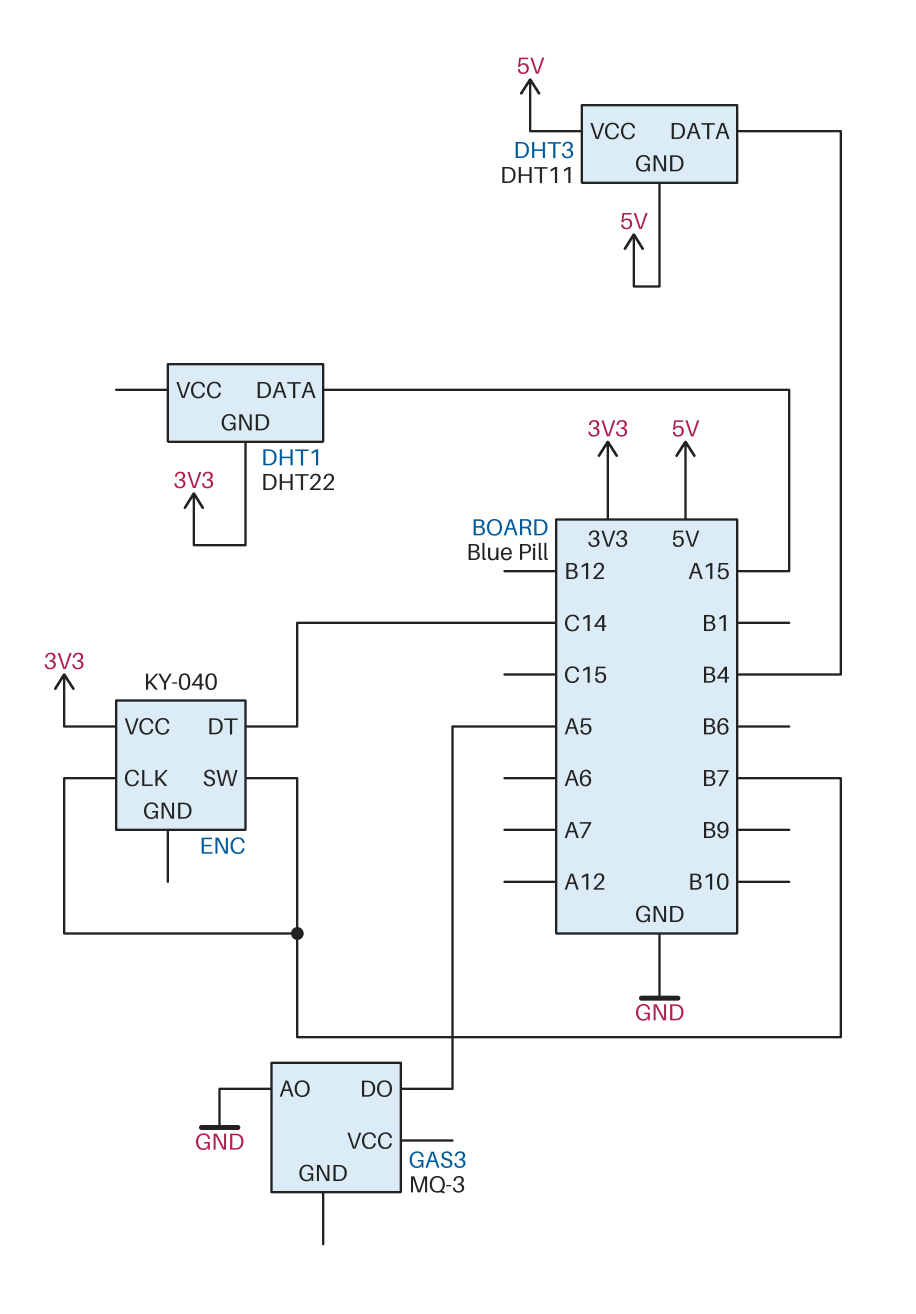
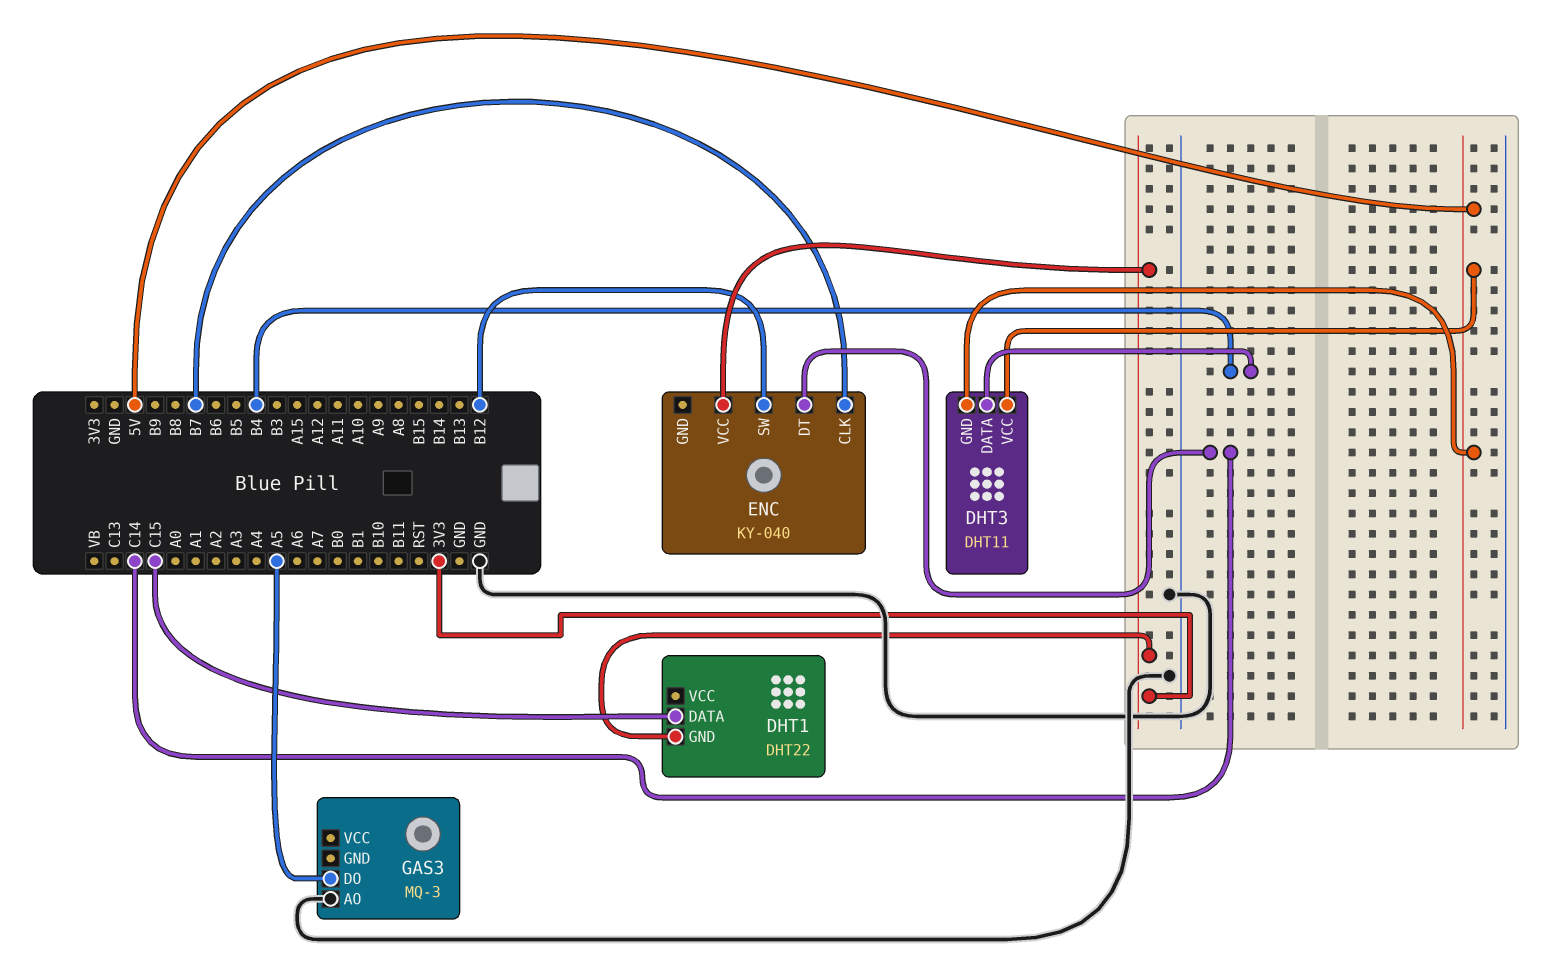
DHT1 pin DATA: A15 -> C15
ENC pin SW: B7 -> B12

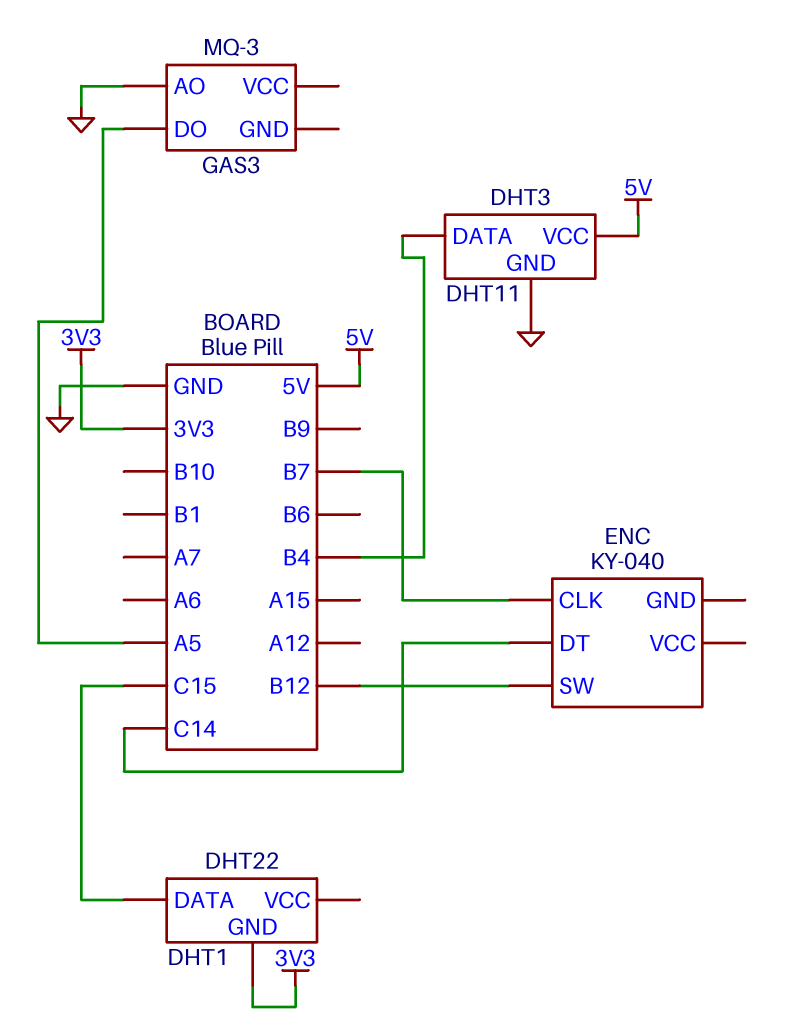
DHT3 pin GND: 5V -> GND
ENC pin VCC: 3V3 -> none

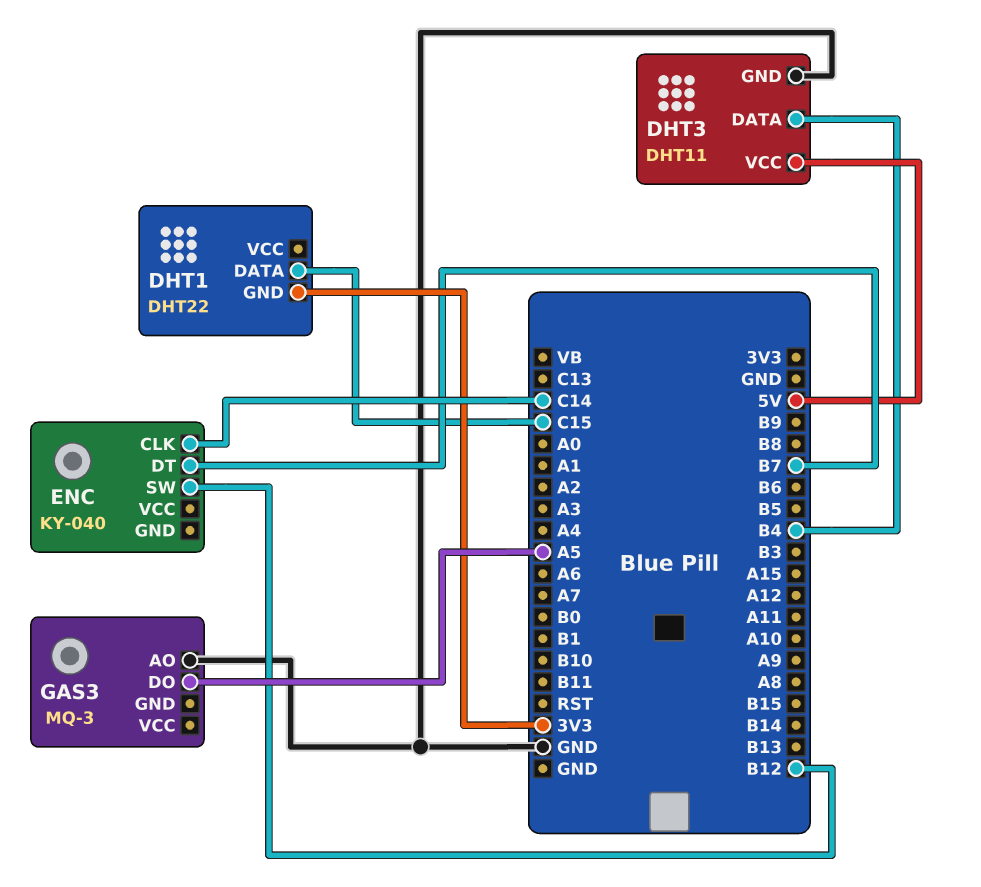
ENC pin CLK: B7 -> C14
ENC pin DT: C14 -> B7

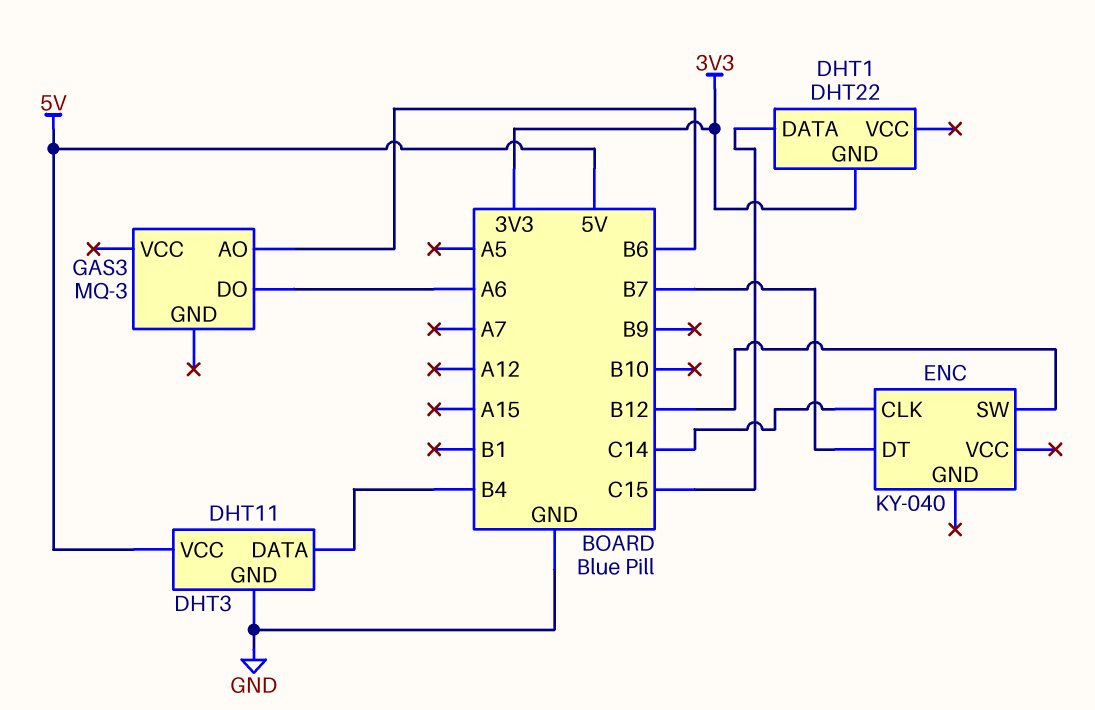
GAS3 pin AO: GND -> B6
GAS3 pin DO: A5 -> A6

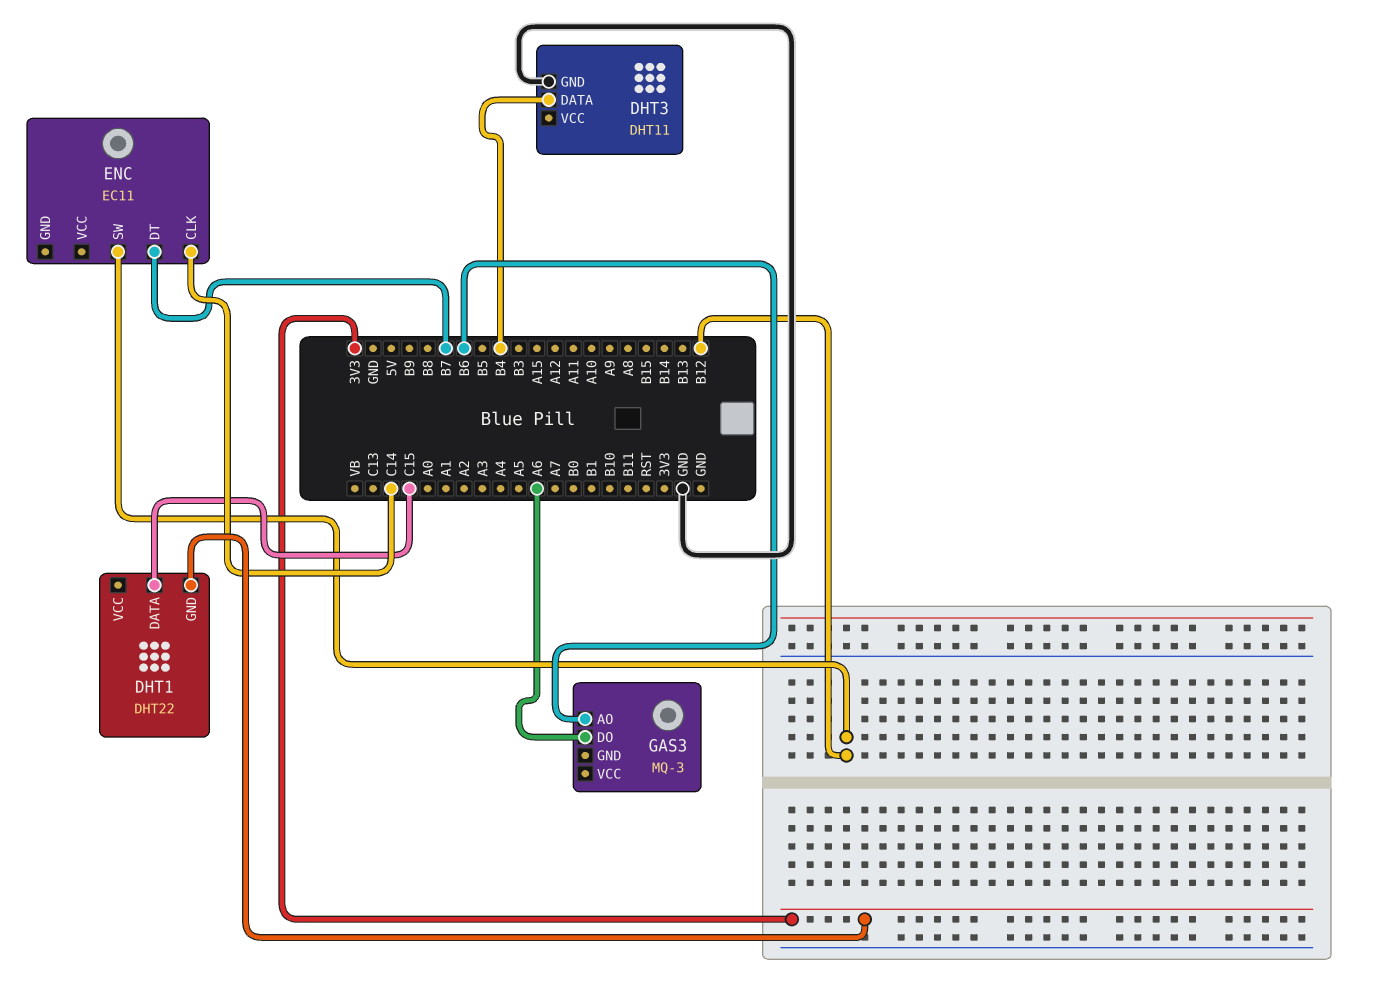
DHT3 pin VCC: 5V -> none
ENC: KY-040 -> EC11

